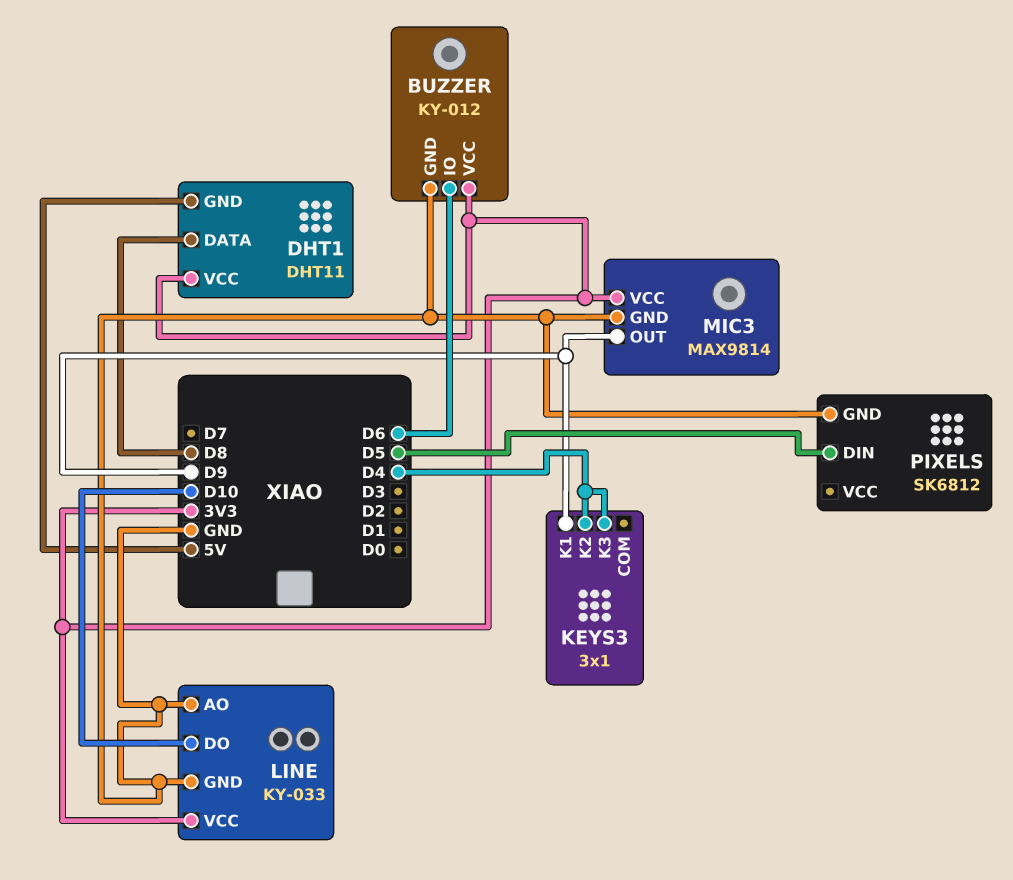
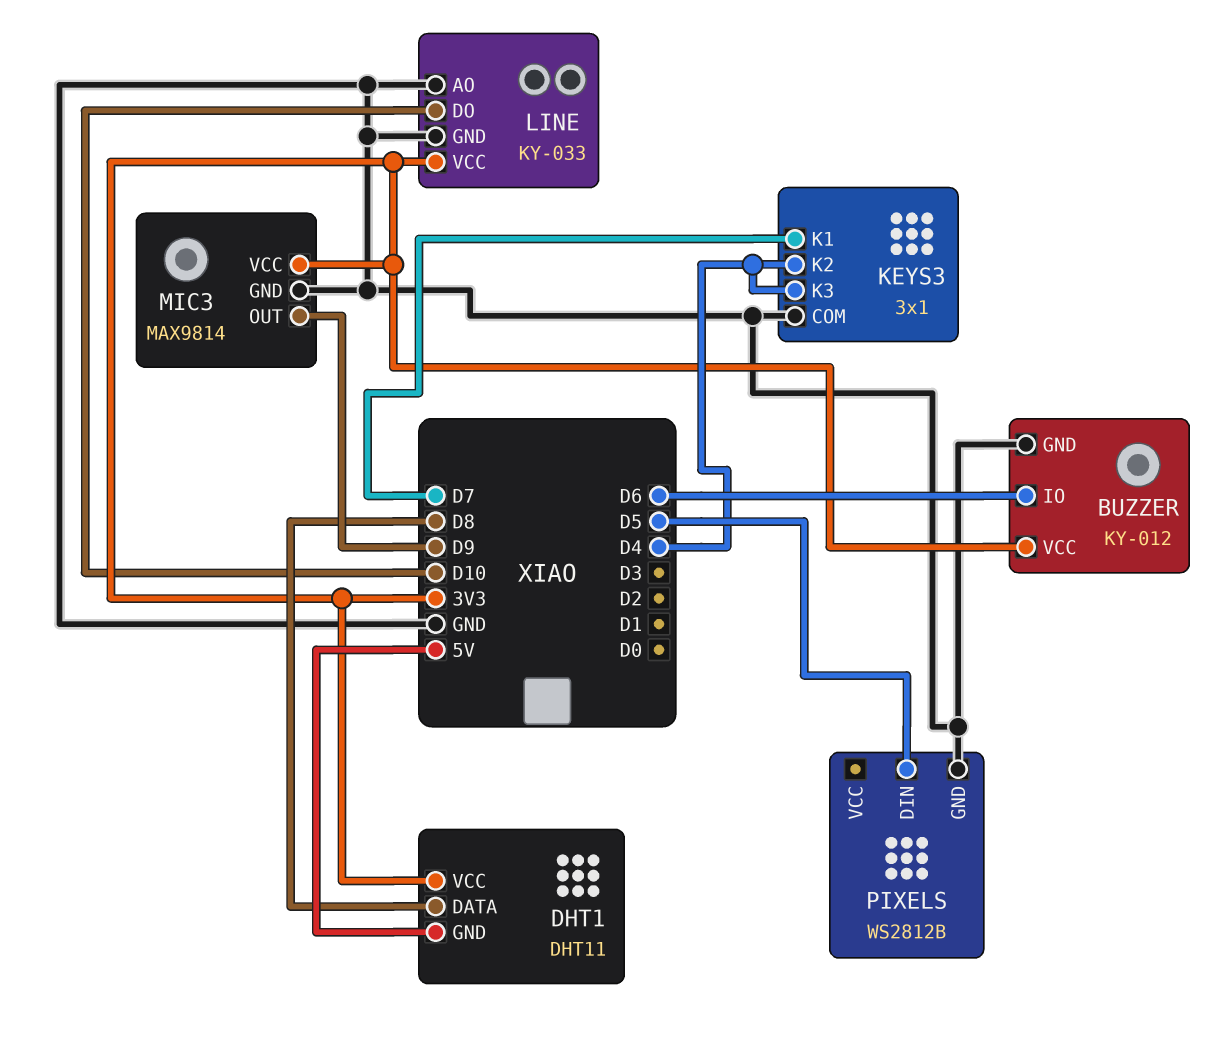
KEYS3 pin COM: none -> GND
KEYS3 pin K1: D9 -> D7
PIXELS: SK6812 -> WS2812B

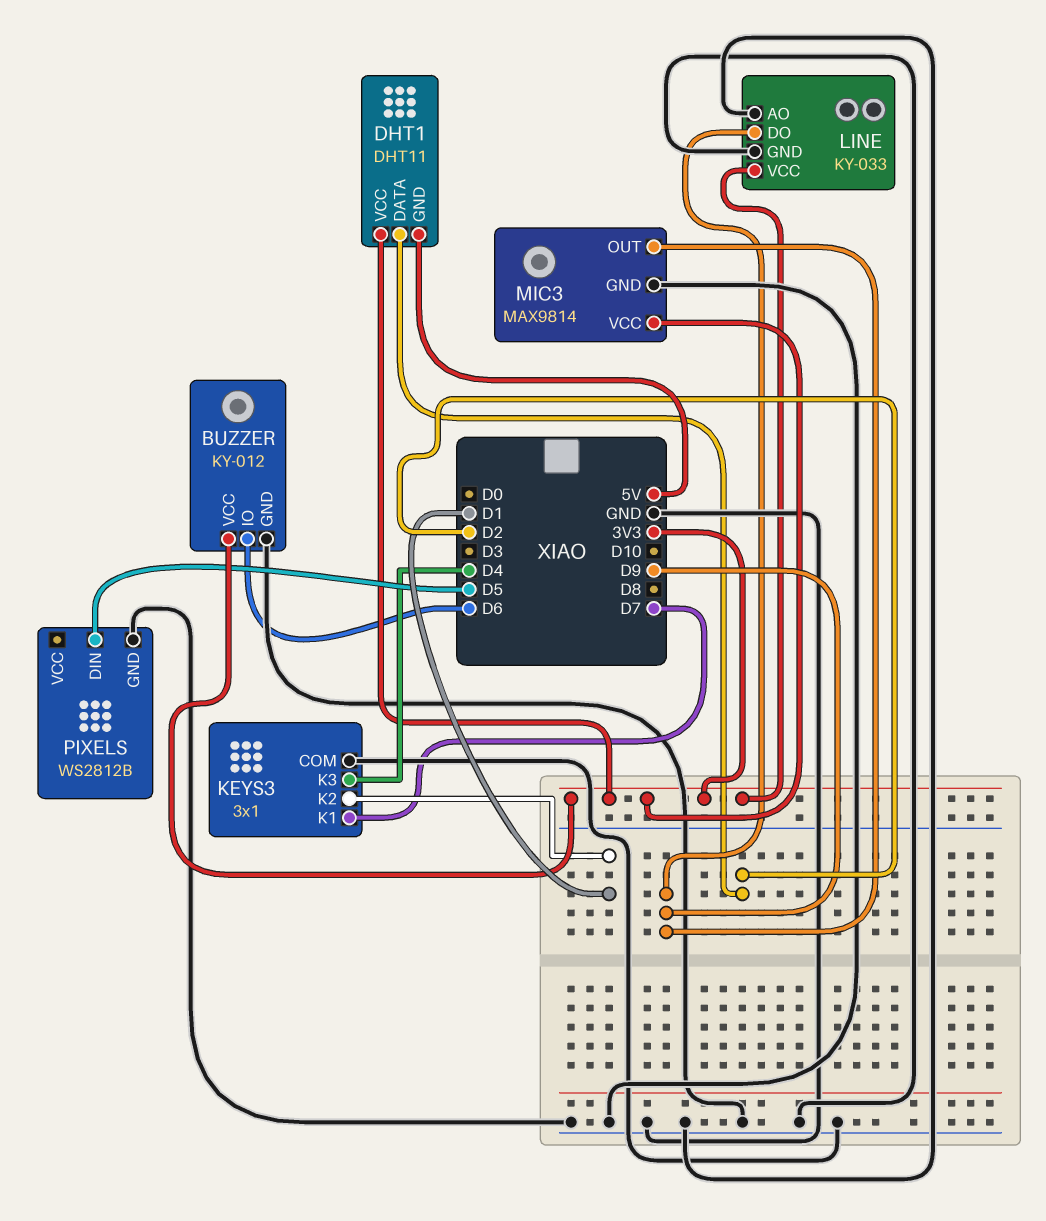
DHT1 pin DATA: D8 -> D2
KEYS3 pin K2: D4 -> D1
LINE pin DO: D10 -> D9

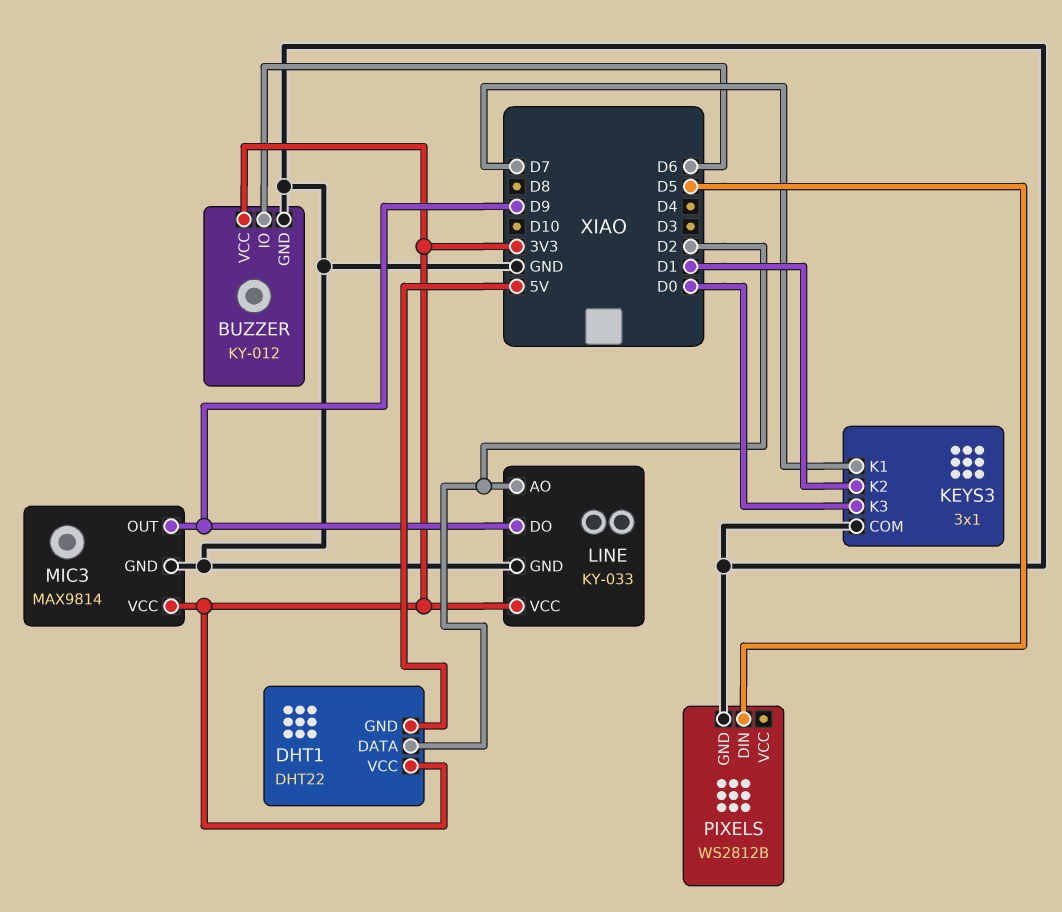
DHT1: DHT11 -> DHT22
KEYS3 pin K3: D4 -> D0
LINE pin AO: GND -> D2

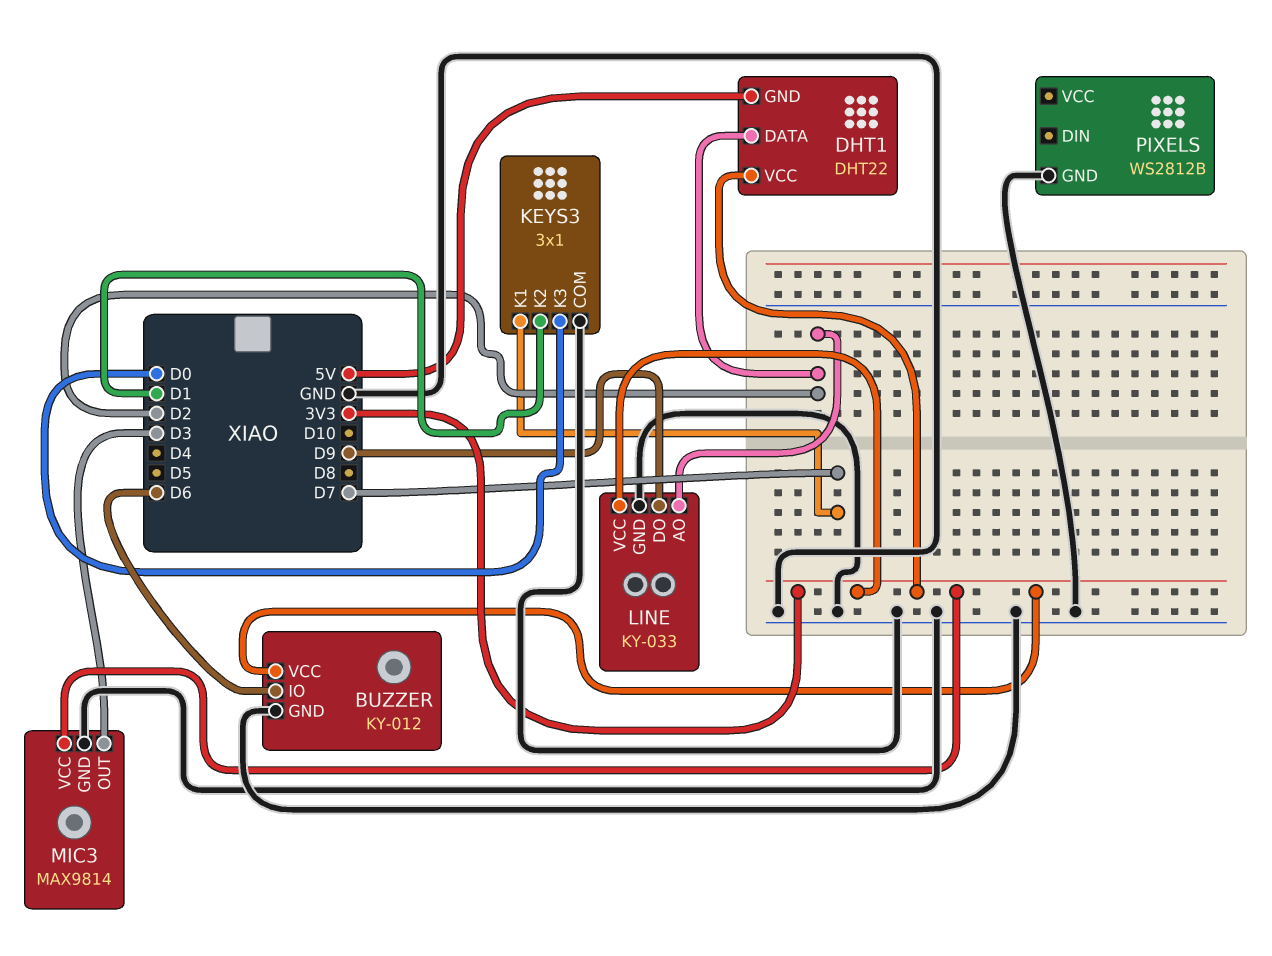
MIC3 pin OUT: D9 -> D3
PIXELS pin DIN: D5 -> none

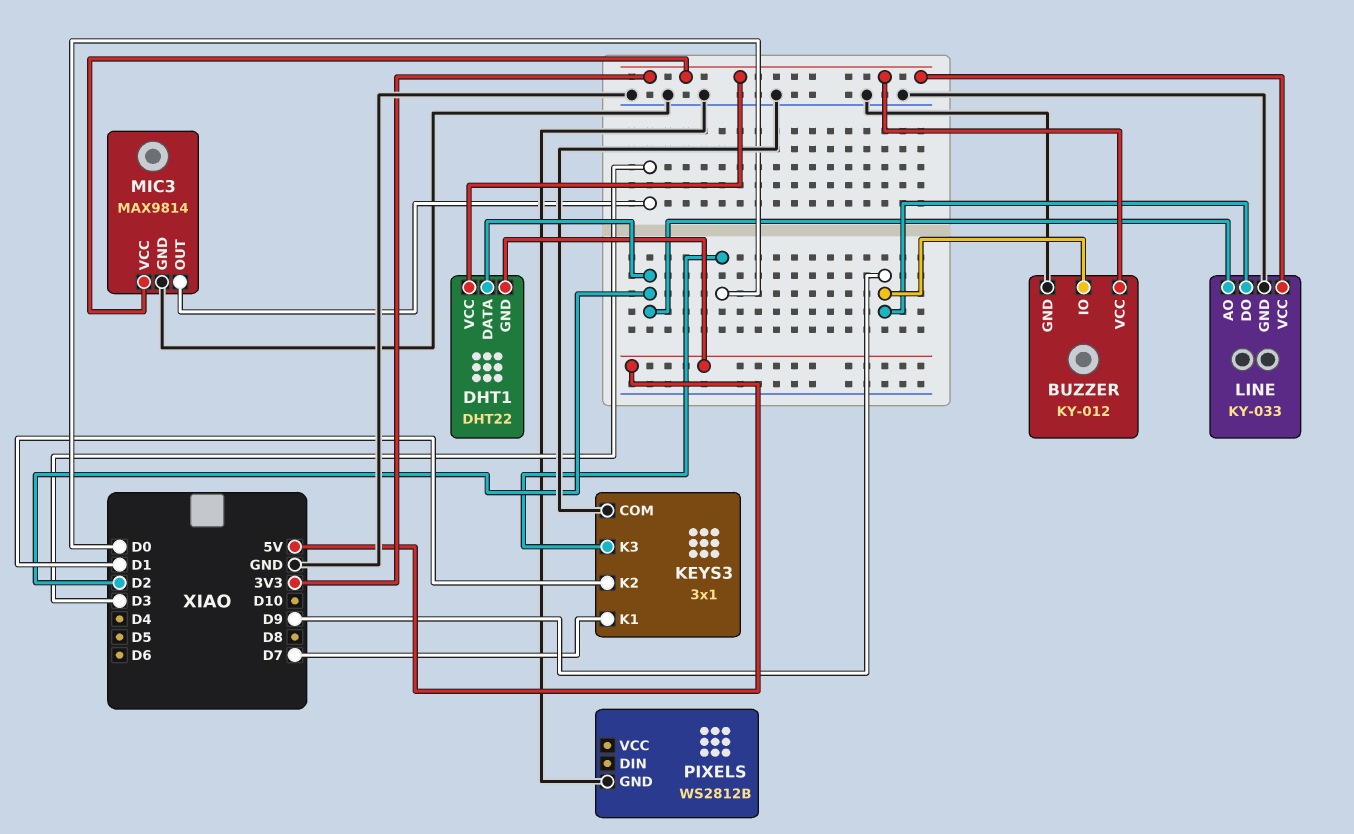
BUZZER pin IO: D6 -> D9

